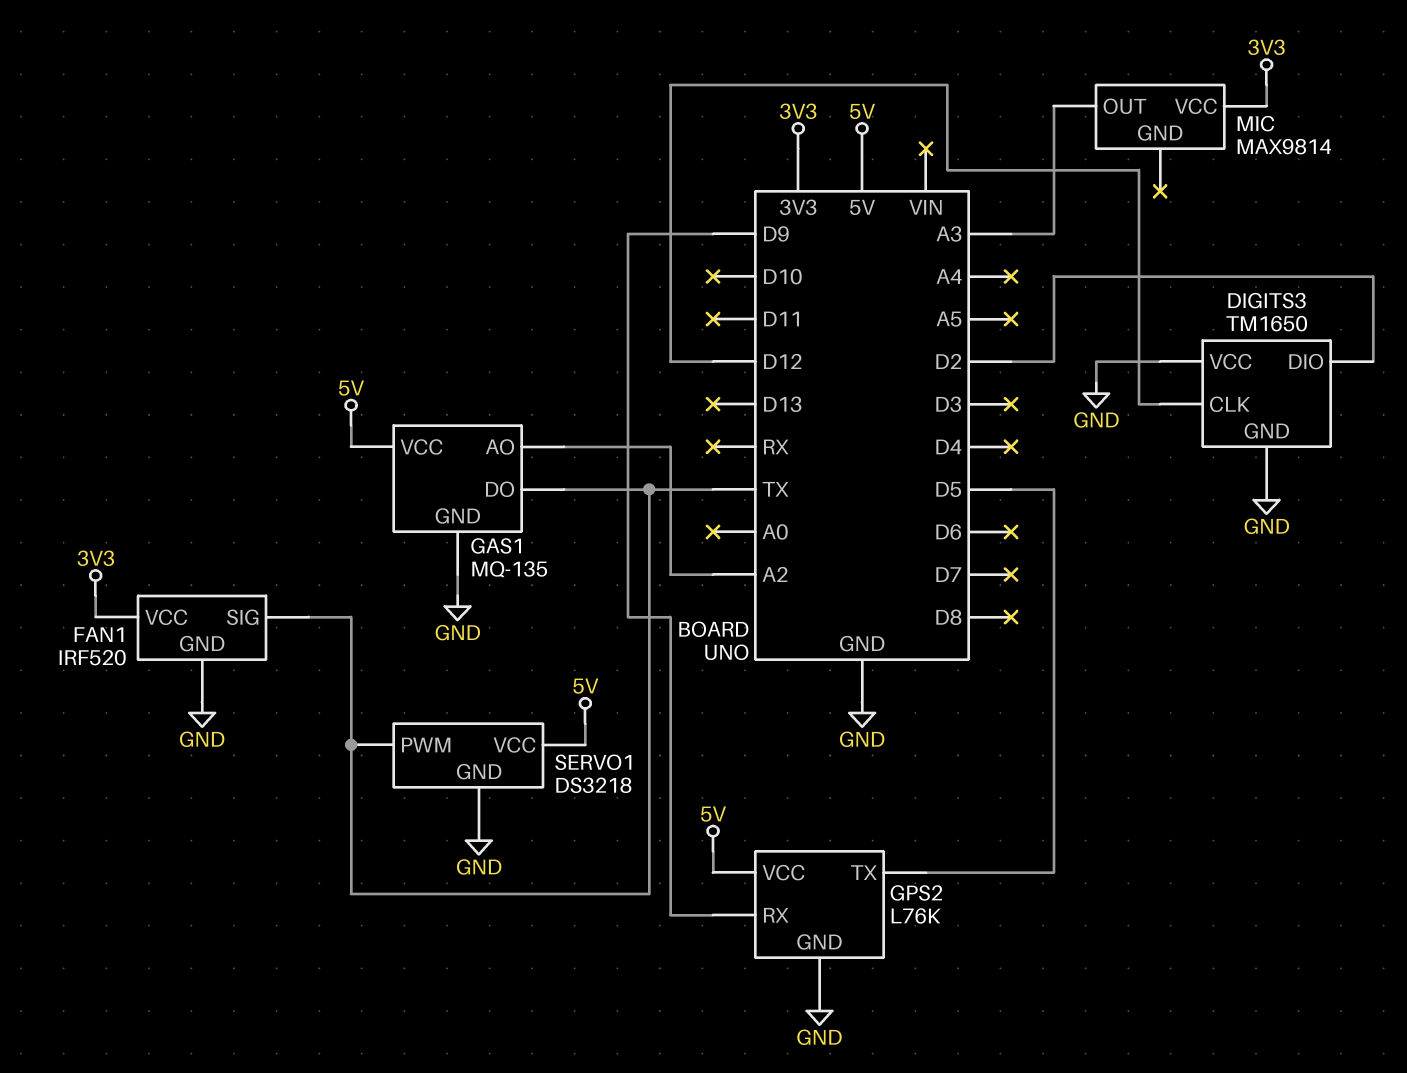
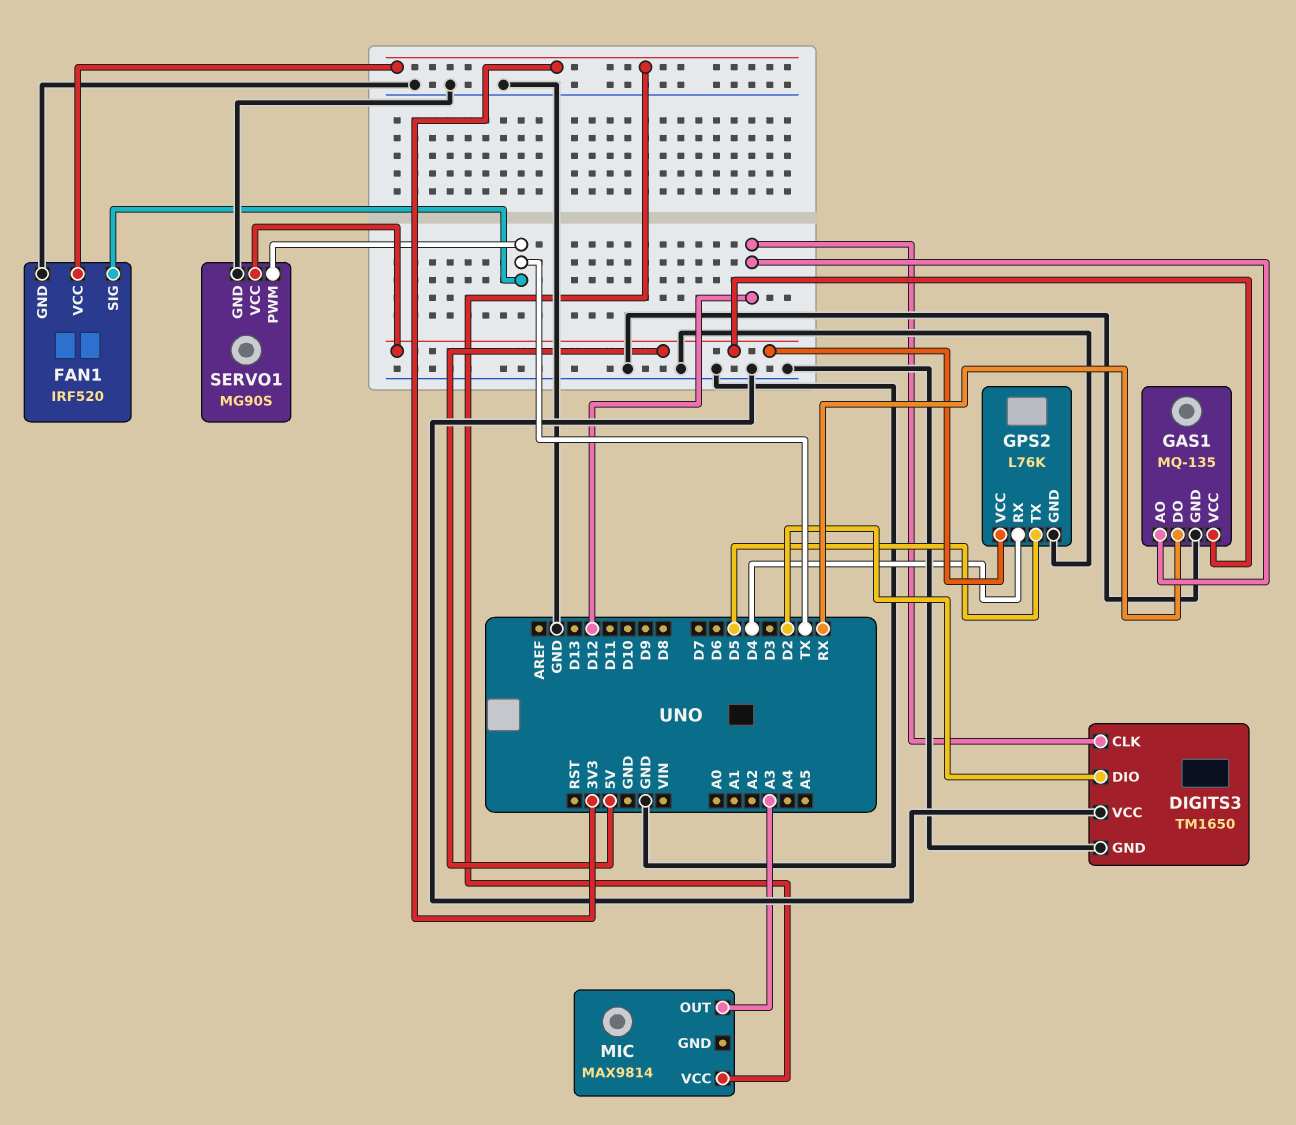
GAS1 pin AO: A2 -> D12
GAS1 pin DO: TX -> RX
GPS2 pin RX: D9 -> D4
SERVO1: DS3218 -> MG90S

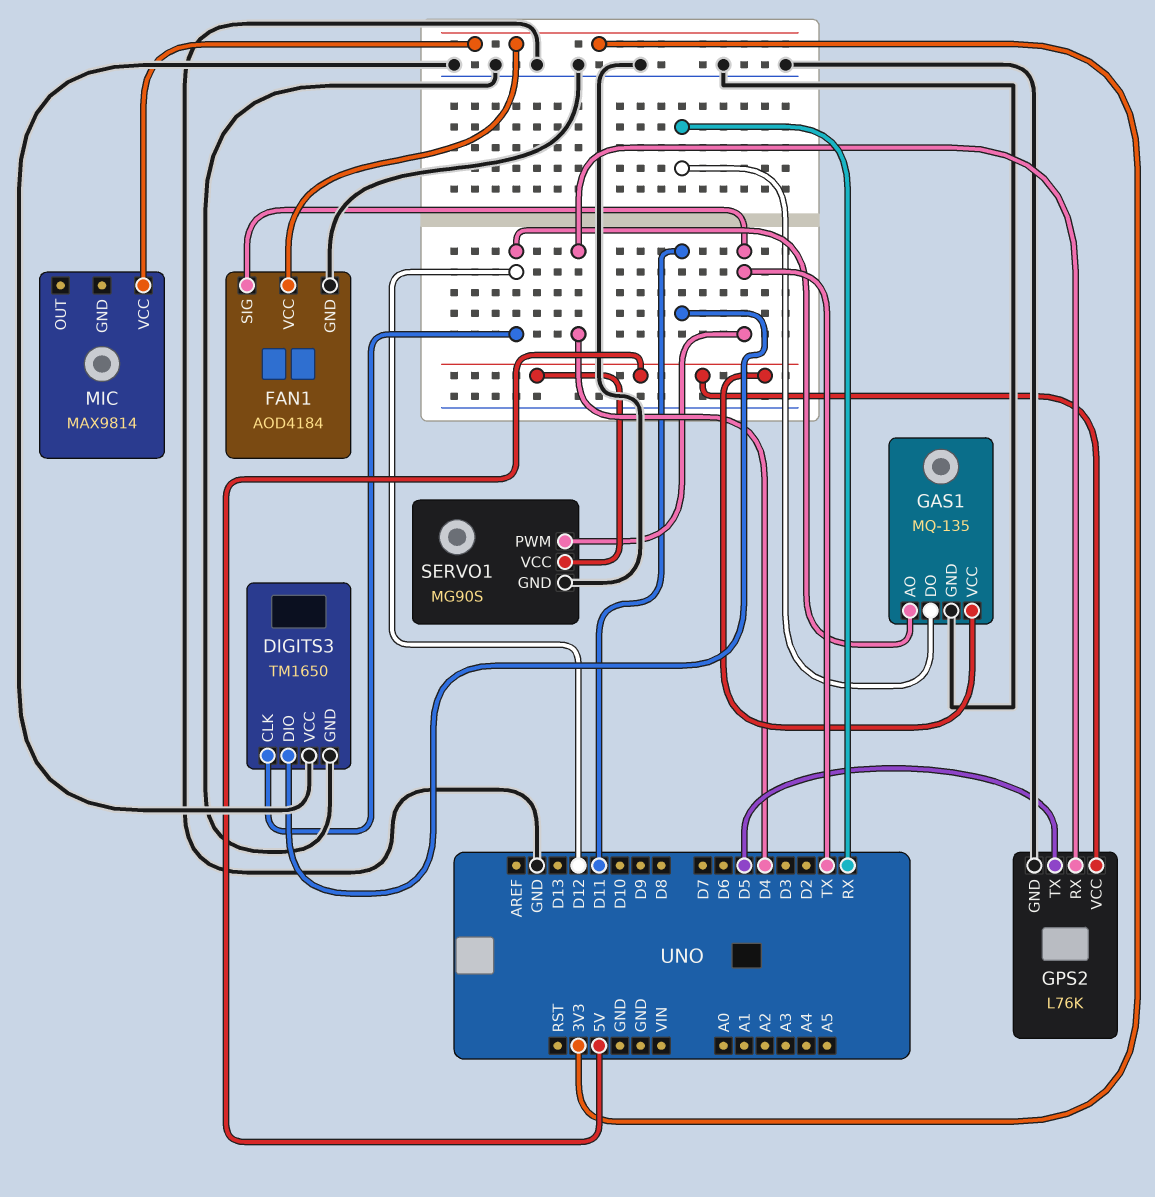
DIGITS3 pin DIO: D2 -> D11
FAN1: IRF520 -> AOD4184
MIC pin OUT: A3 -> none

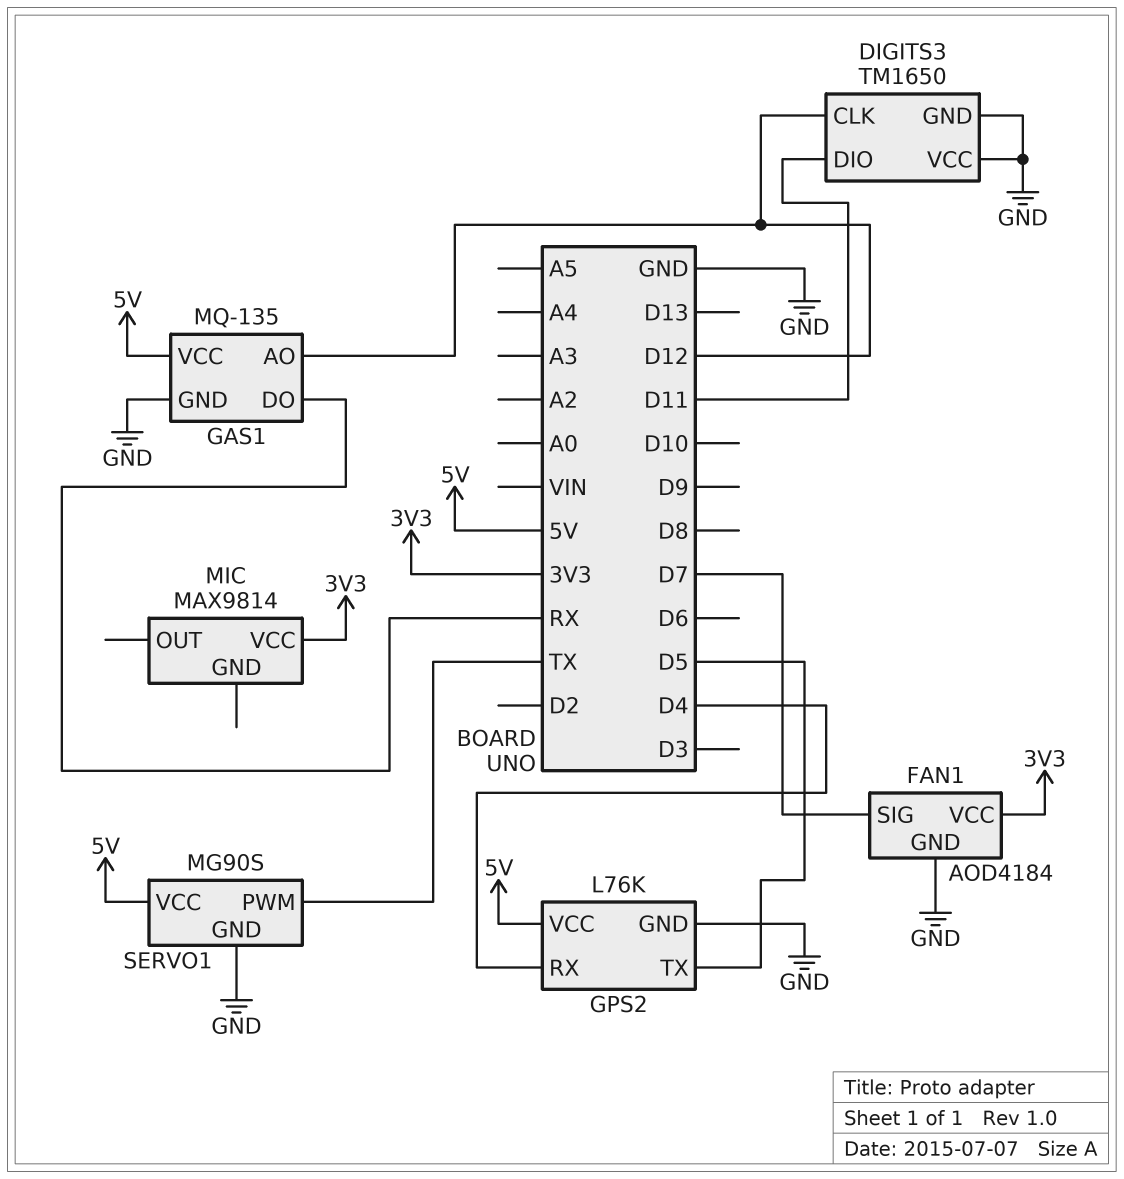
FAN1 pin SIG: TX -> D7

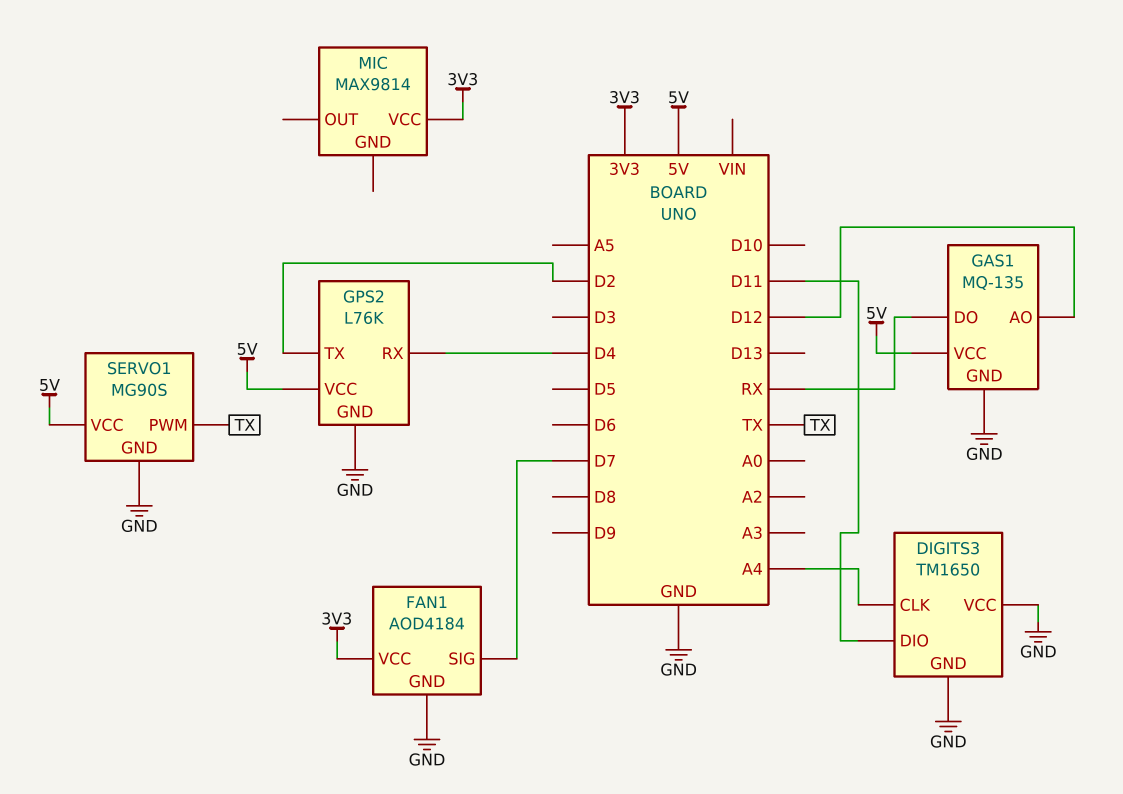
DIGITS3 pin CLK: D12 -> A4
GPS2 pin TX: D5 -> D2

